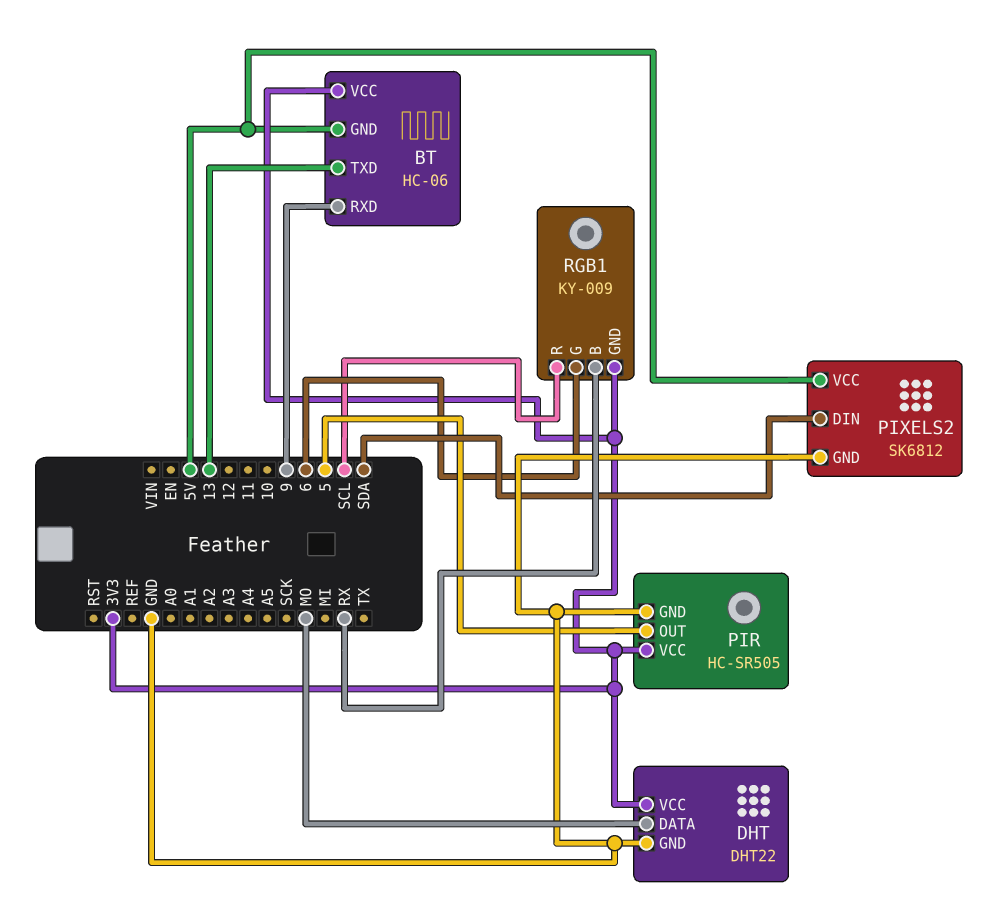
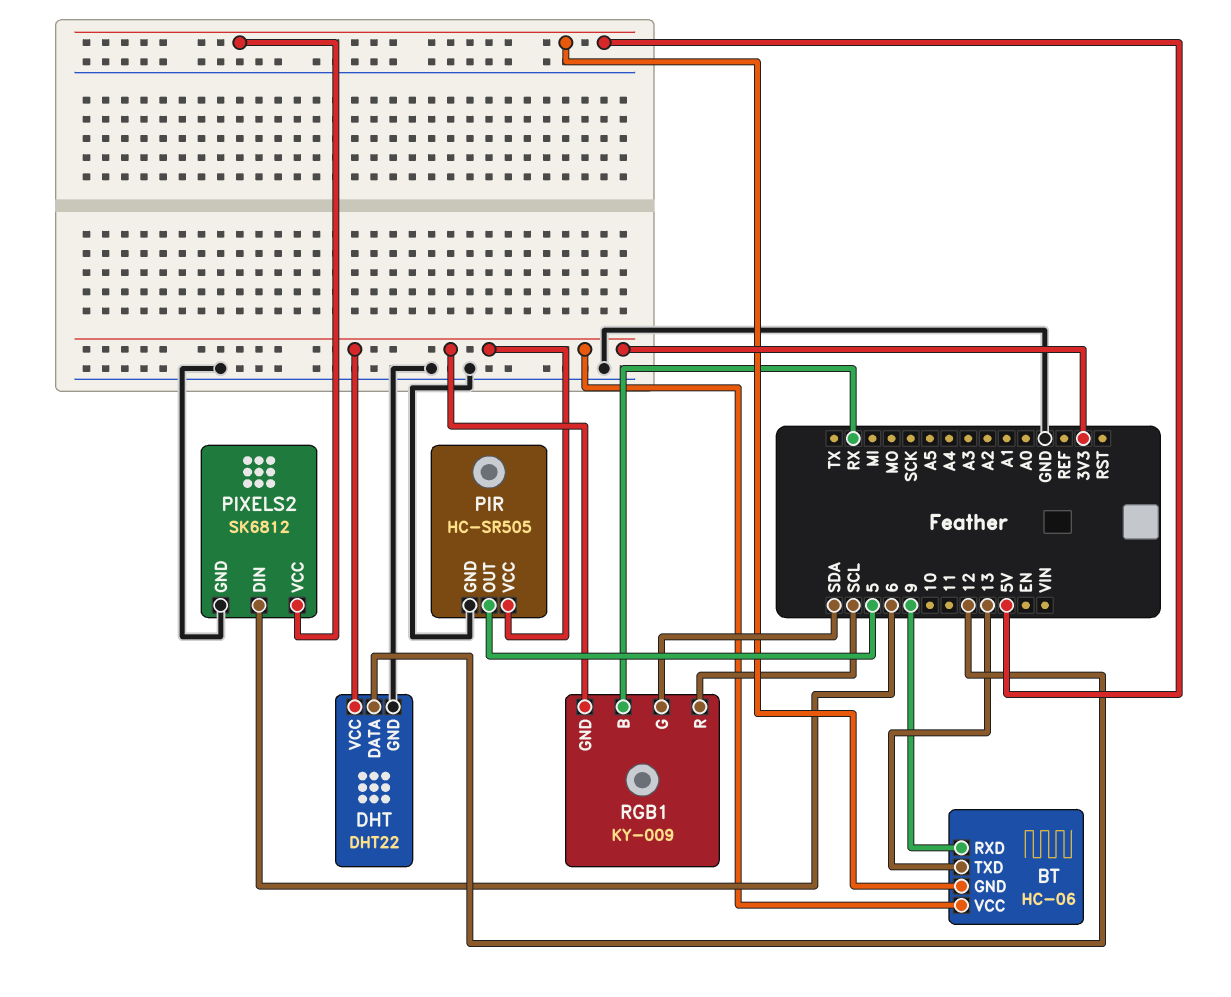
DHT pin DATA: MO -> 12
PIXELS2 pin DIN: SDA -> 6
RGB1 pin G: 6 -> SDA

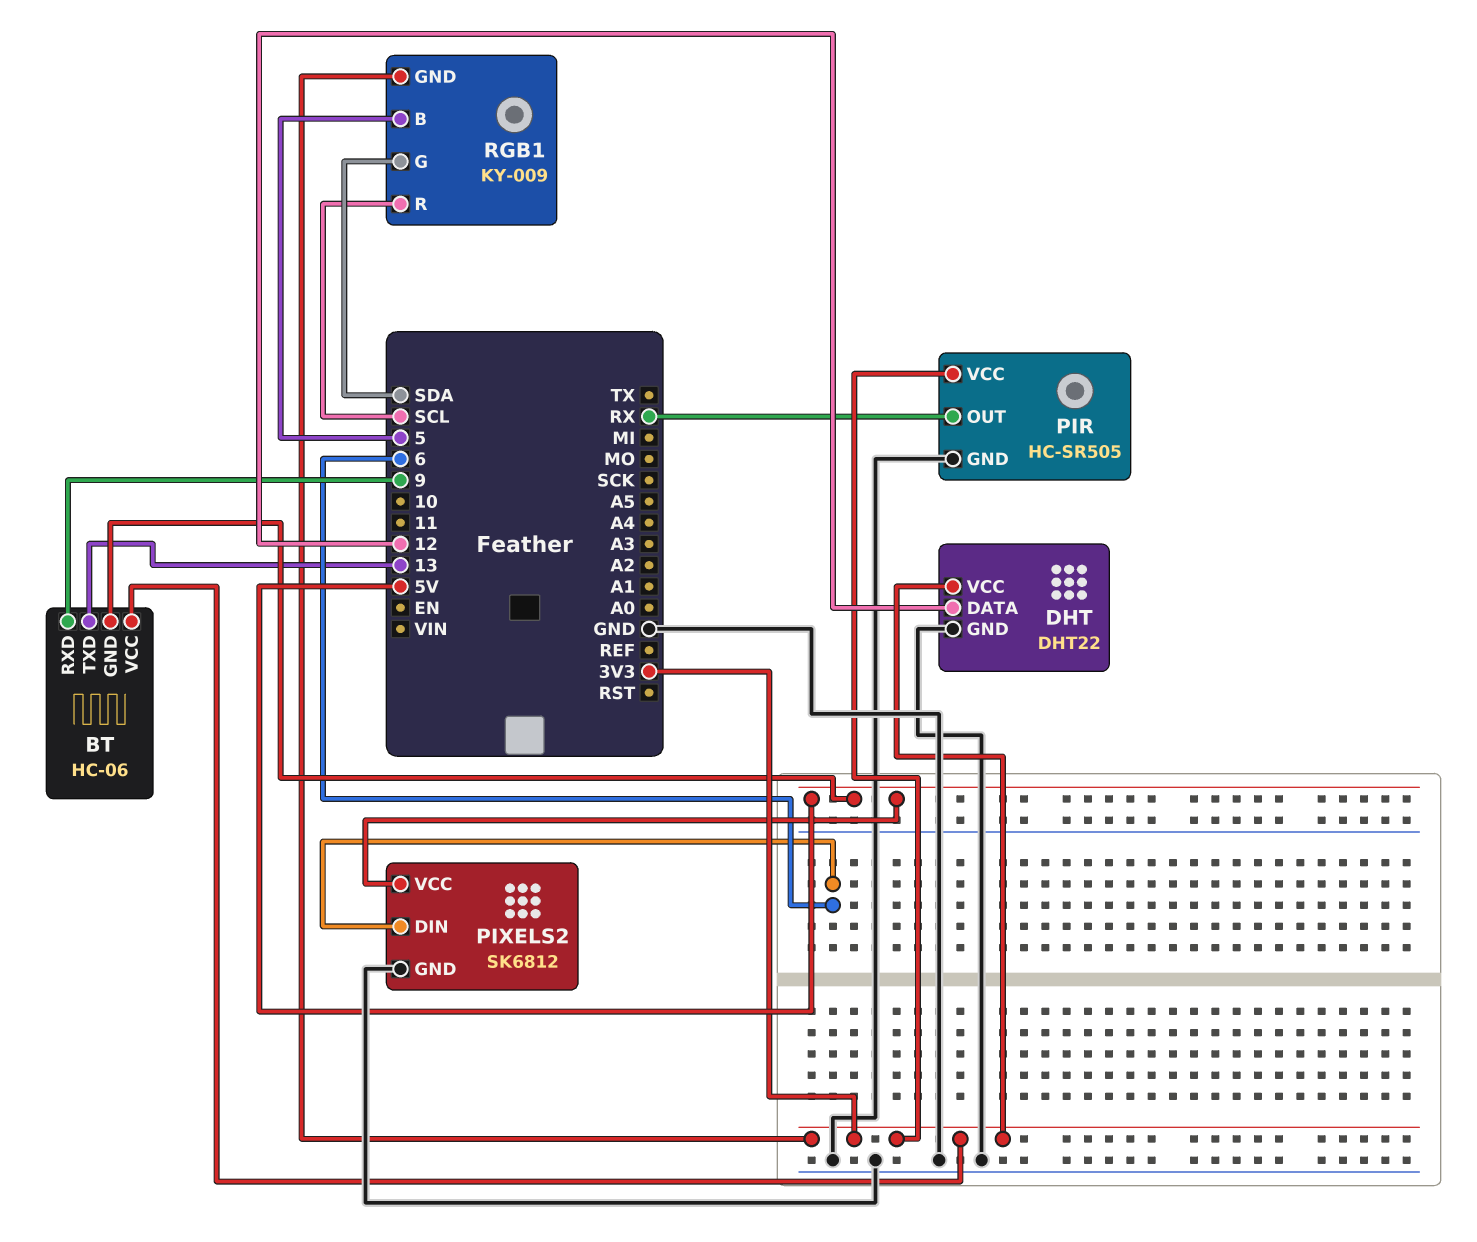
PIR pin OUT: 5 -> RX
RGB1 pin B: RX -> 5

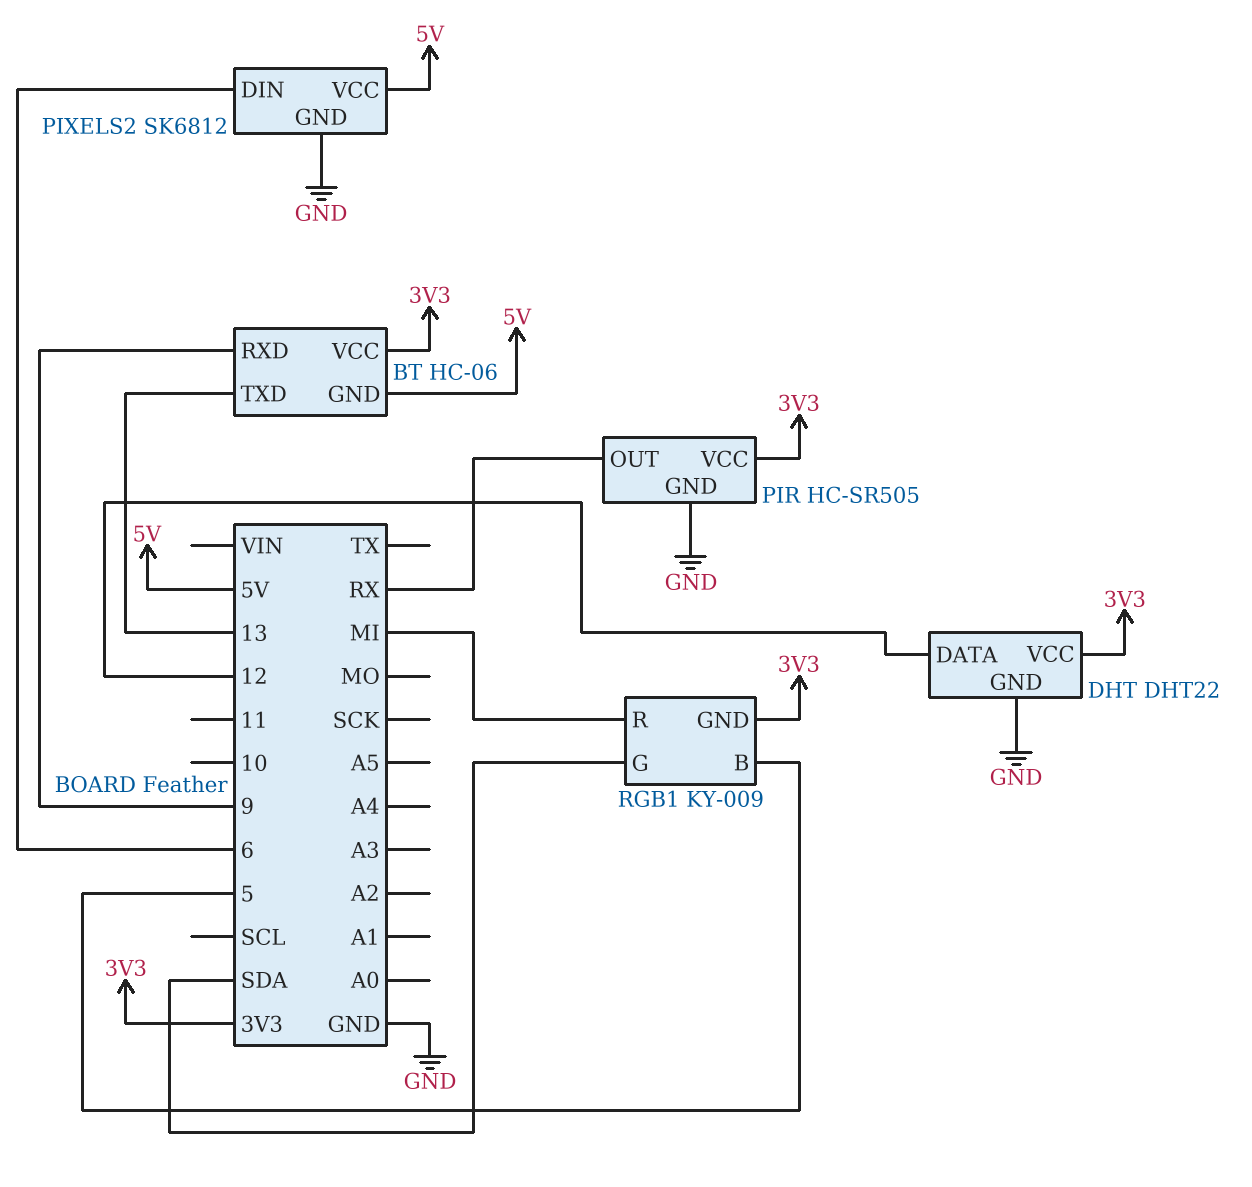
RGB1 pin R: SCL -> MI

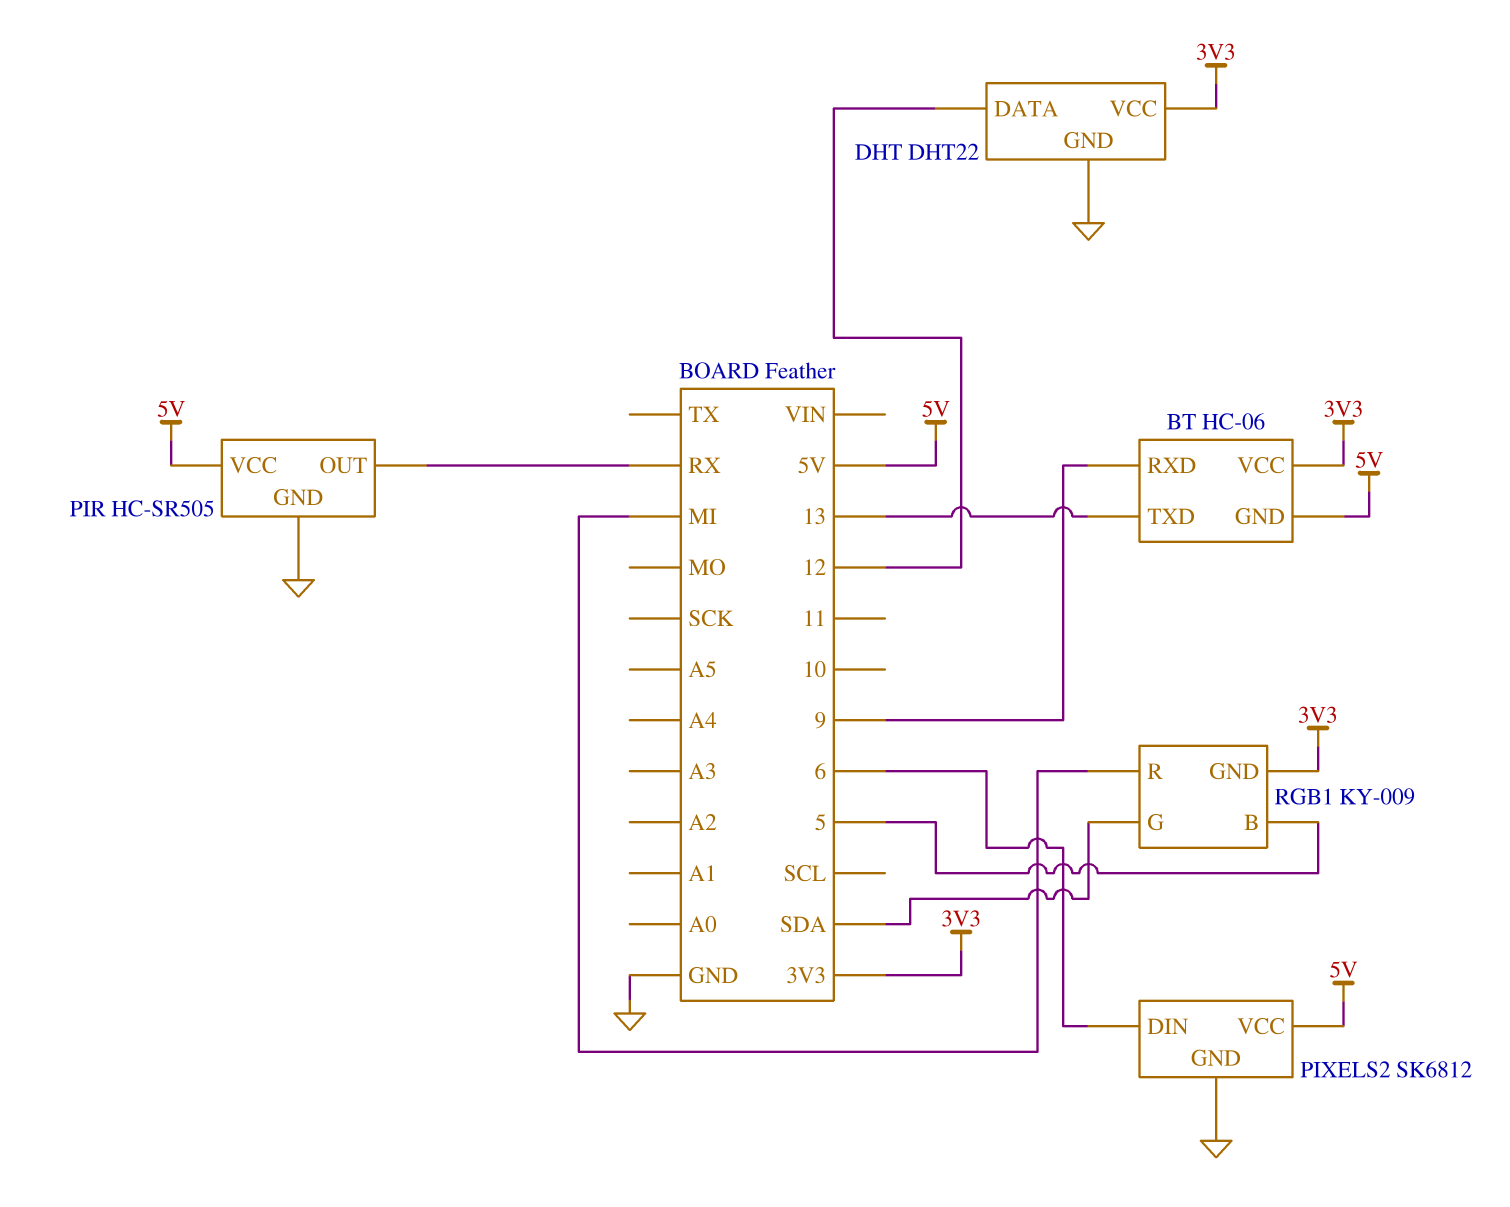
PIR pin VCC: 3V3 -> 5V

